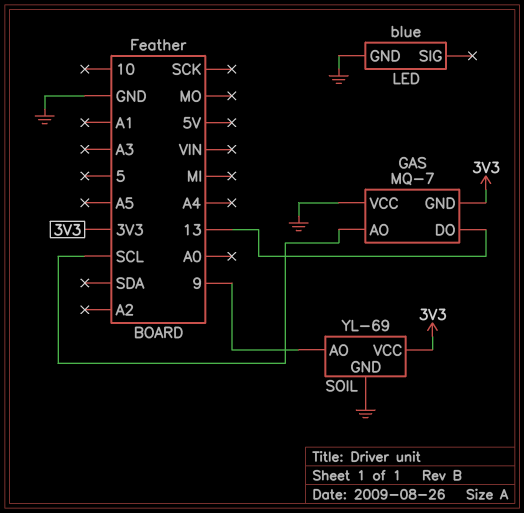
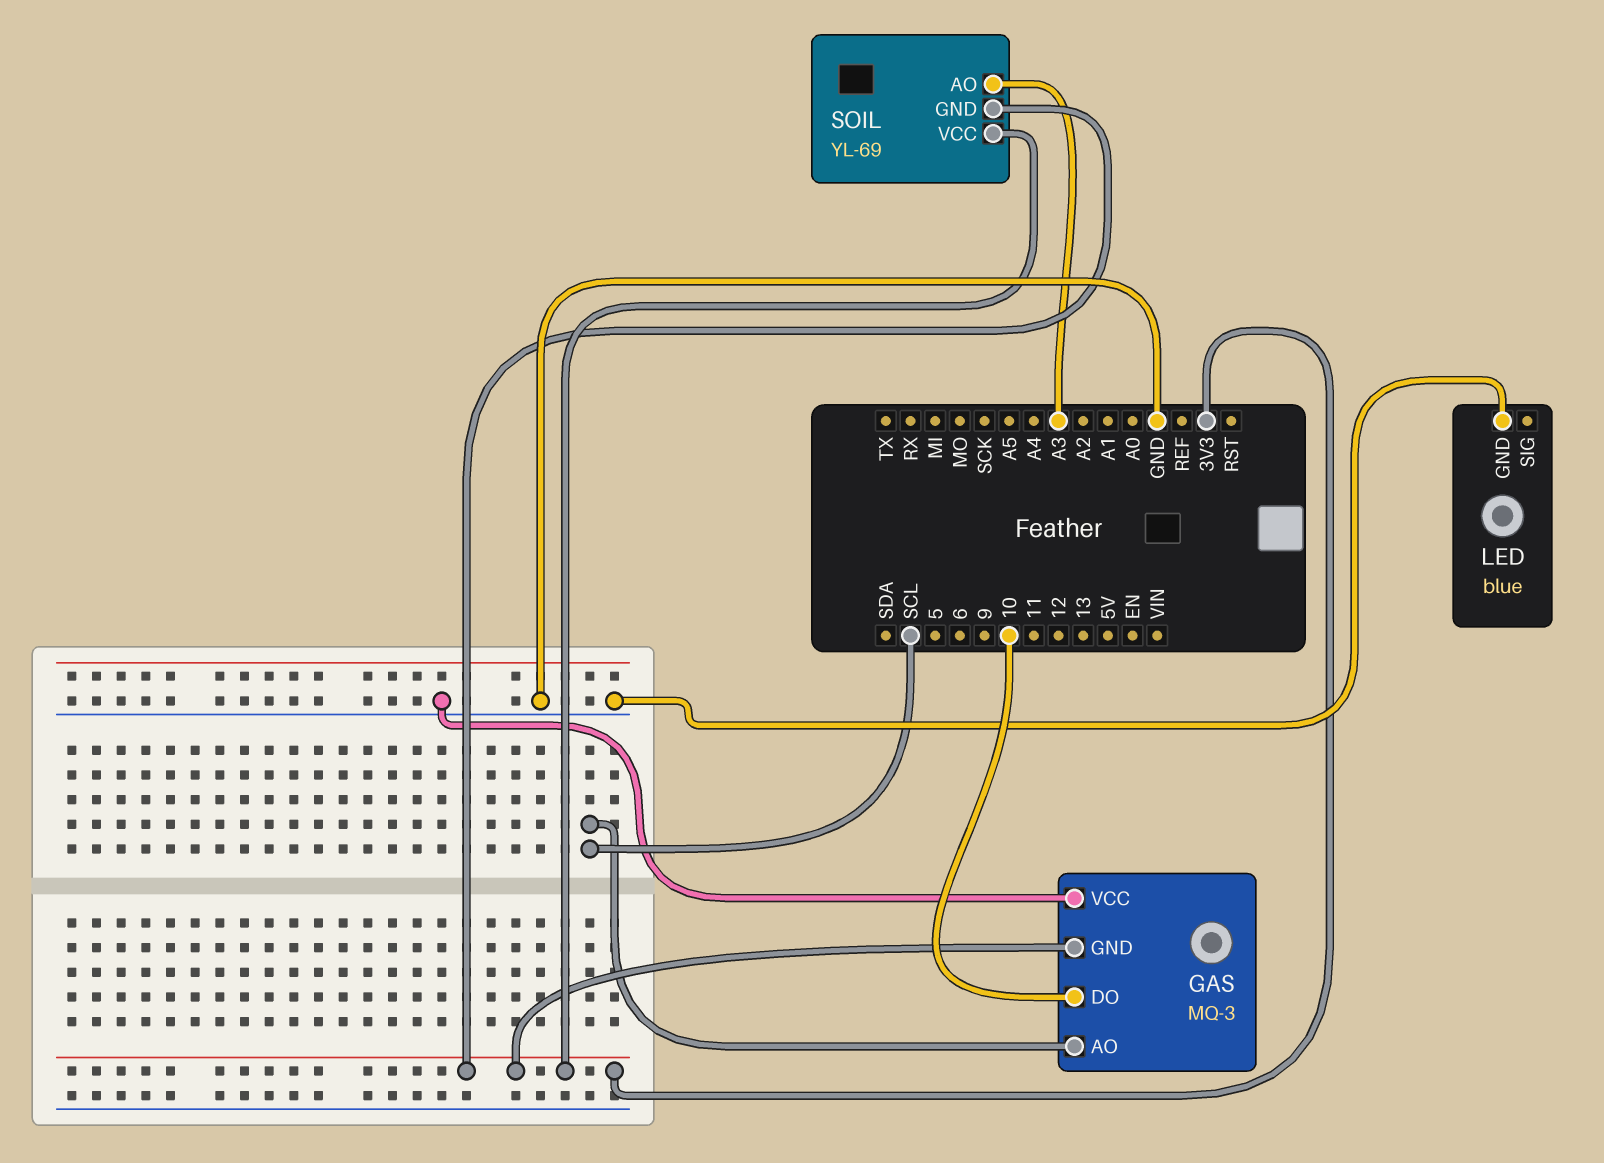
GAS: MQ-7 -> MQ-3
GAS pin DO: 13 -> 10
SOIL pin AO: 9 -> A3
SOIL pin GND: GND -> 3V3

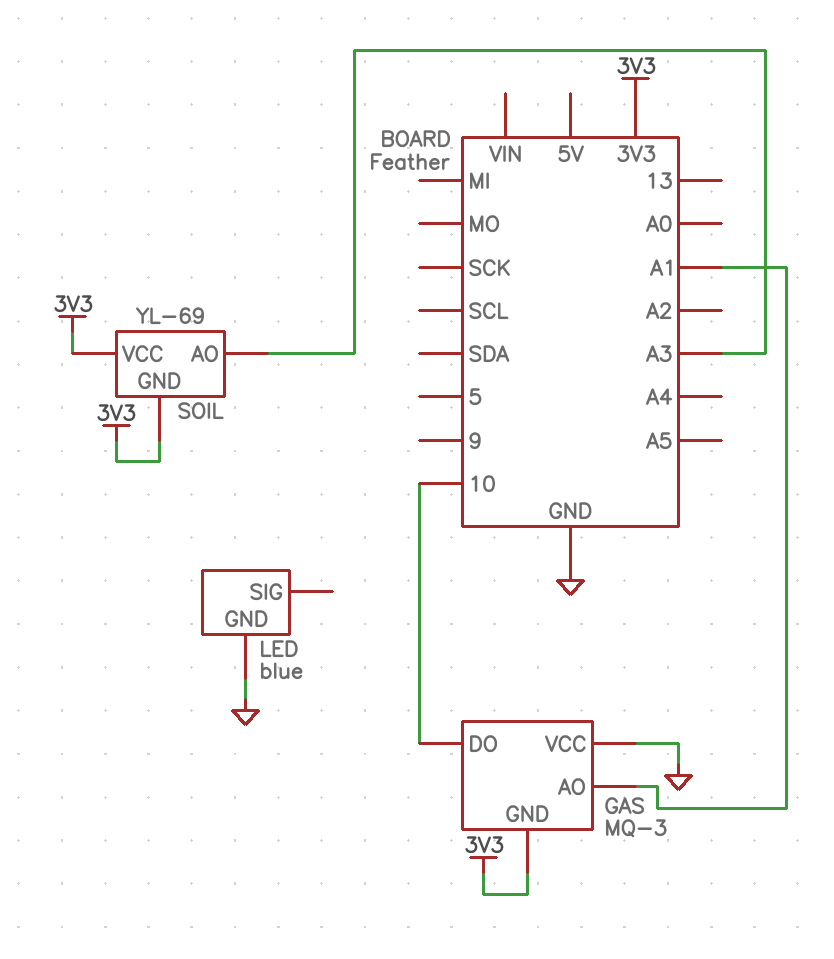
GAS pin AO: SCL -> A1

